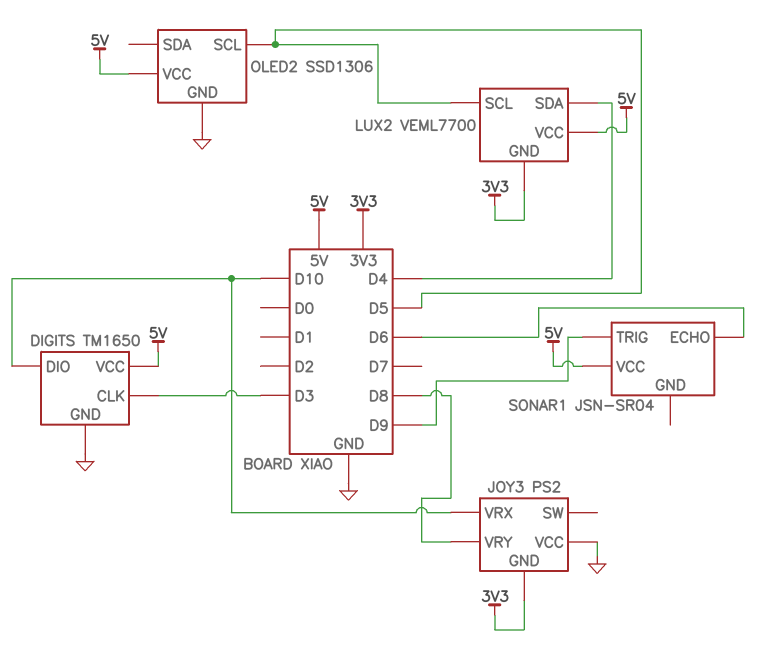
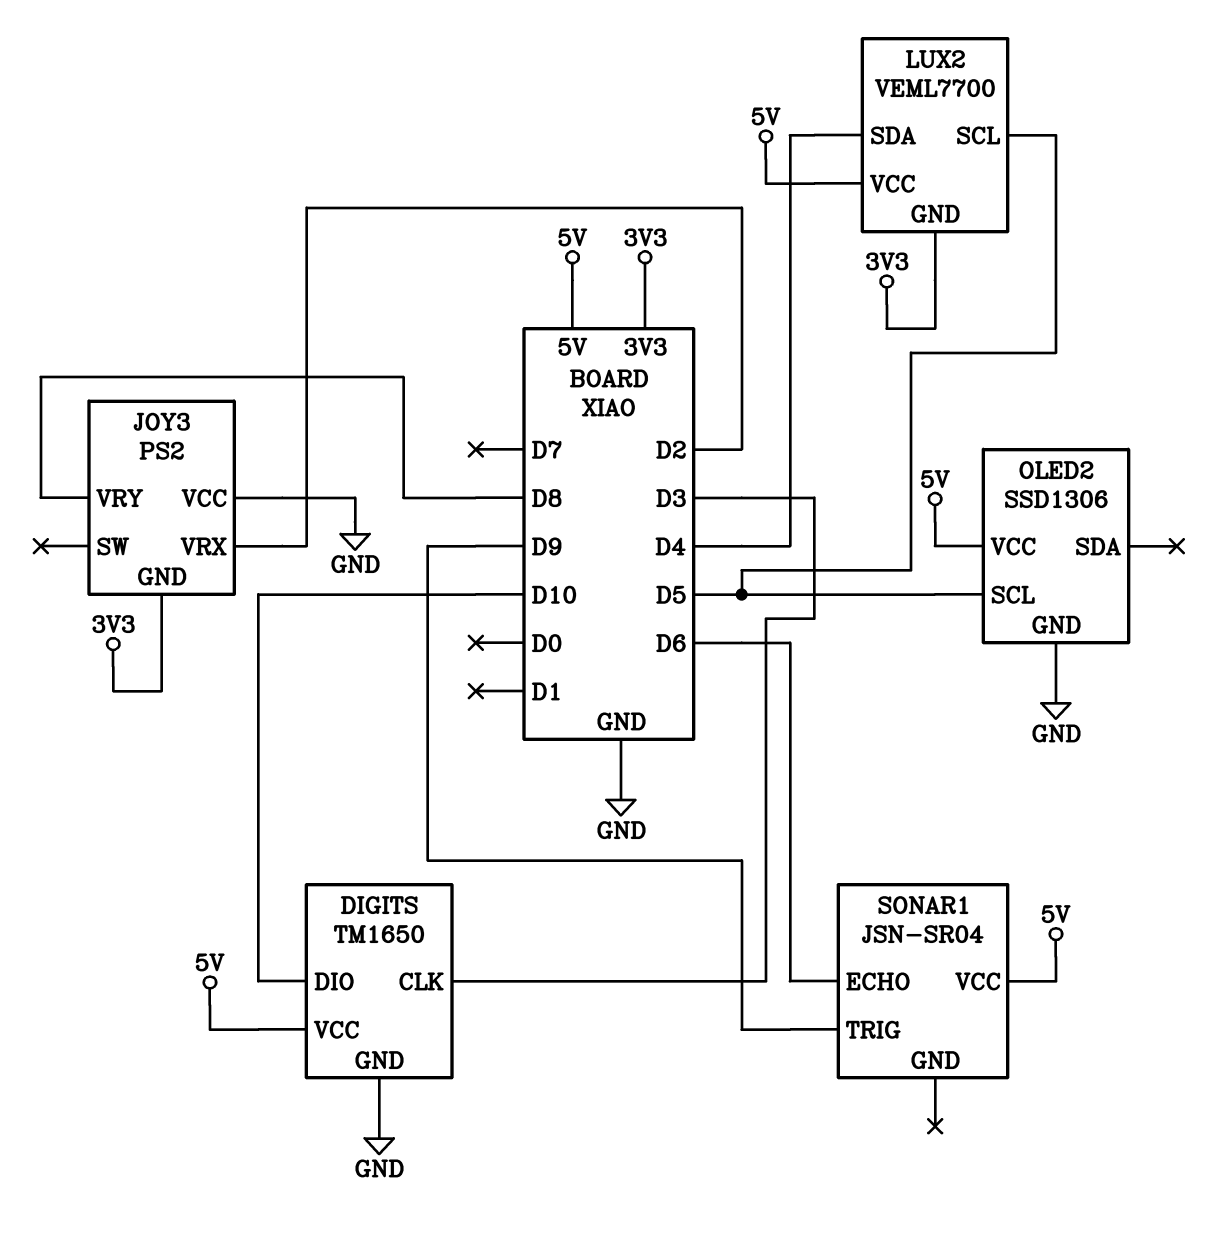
JOY3 pin VRX: D10 -> D2

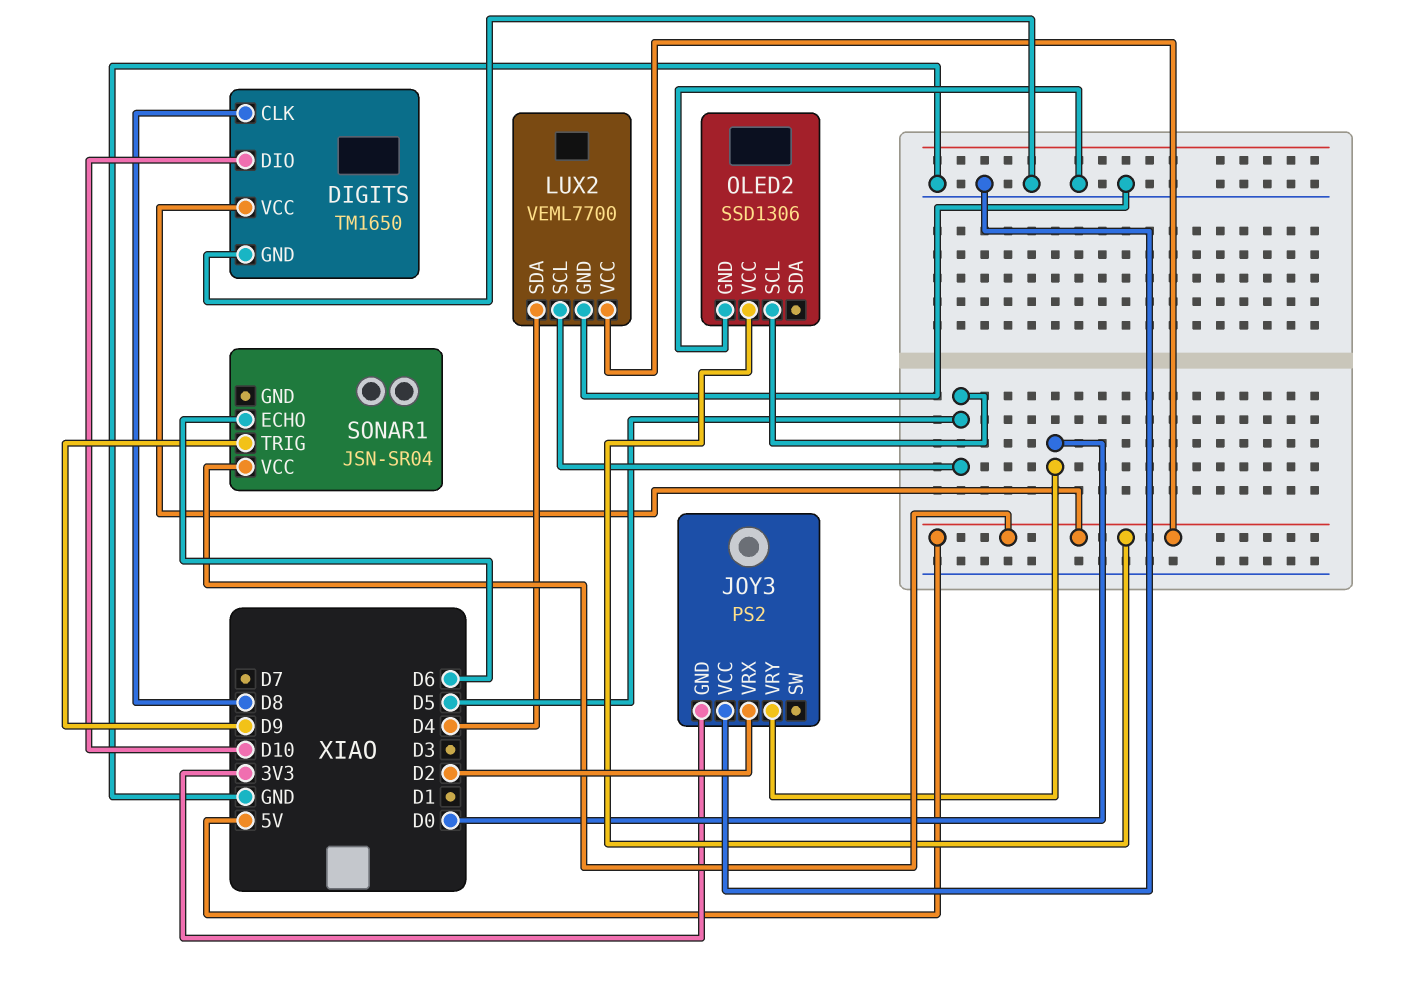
DIGITS pin CLK: D3 -> D8
JOY3 pin VRY: D8 -> D0
LUX2 pin GND: 3V3 -> GND

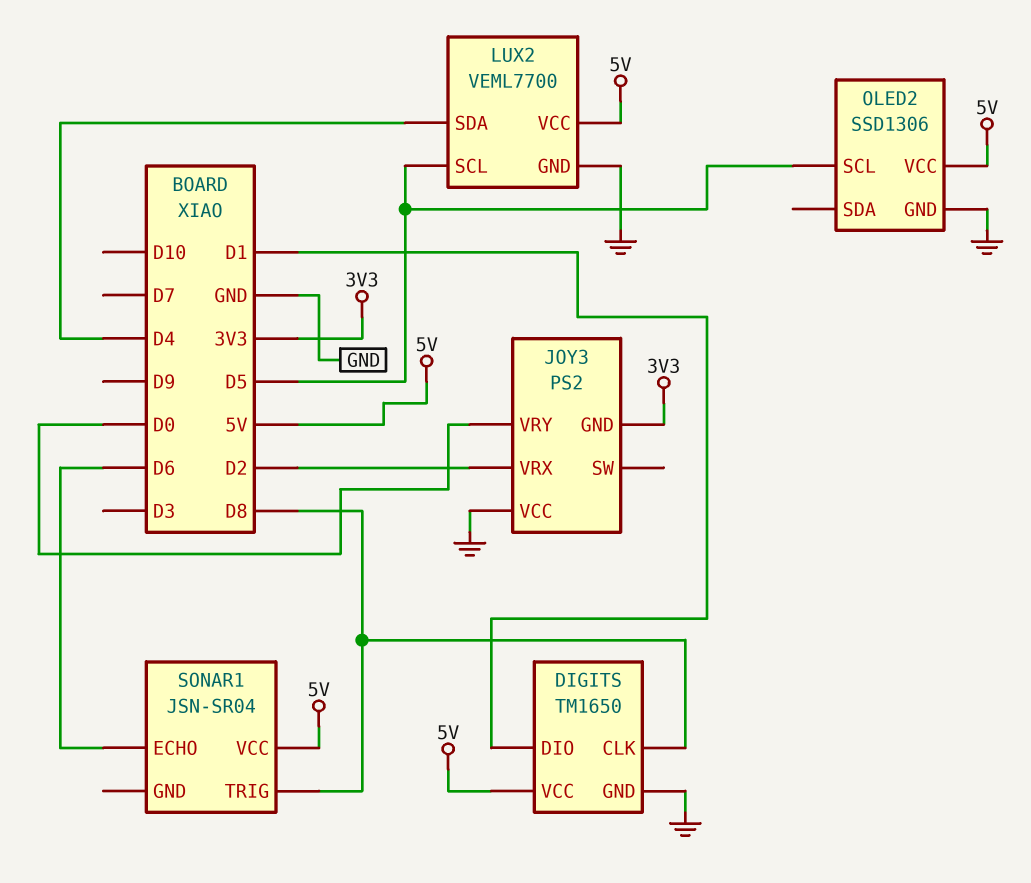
DIGITS pin DIO: D10 -> D1
SONAR1 pin TRIG: D9 -> D8

